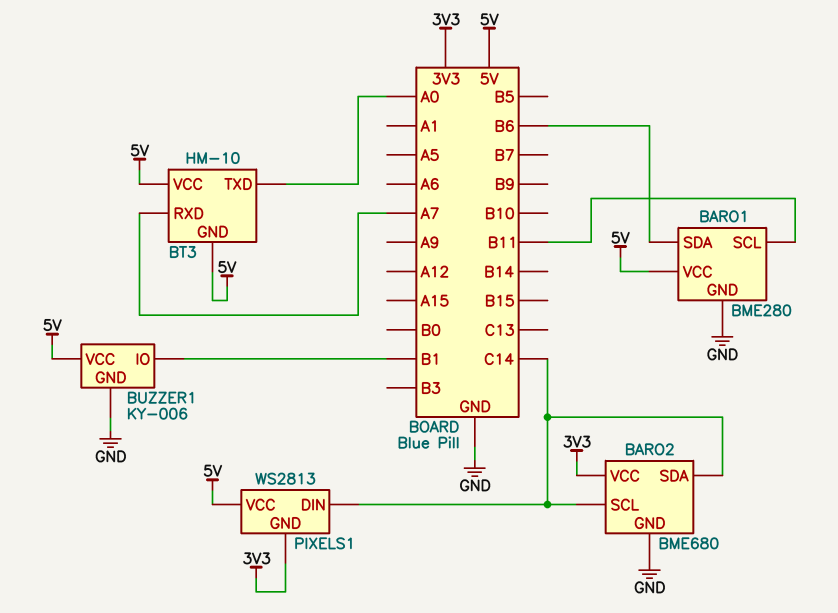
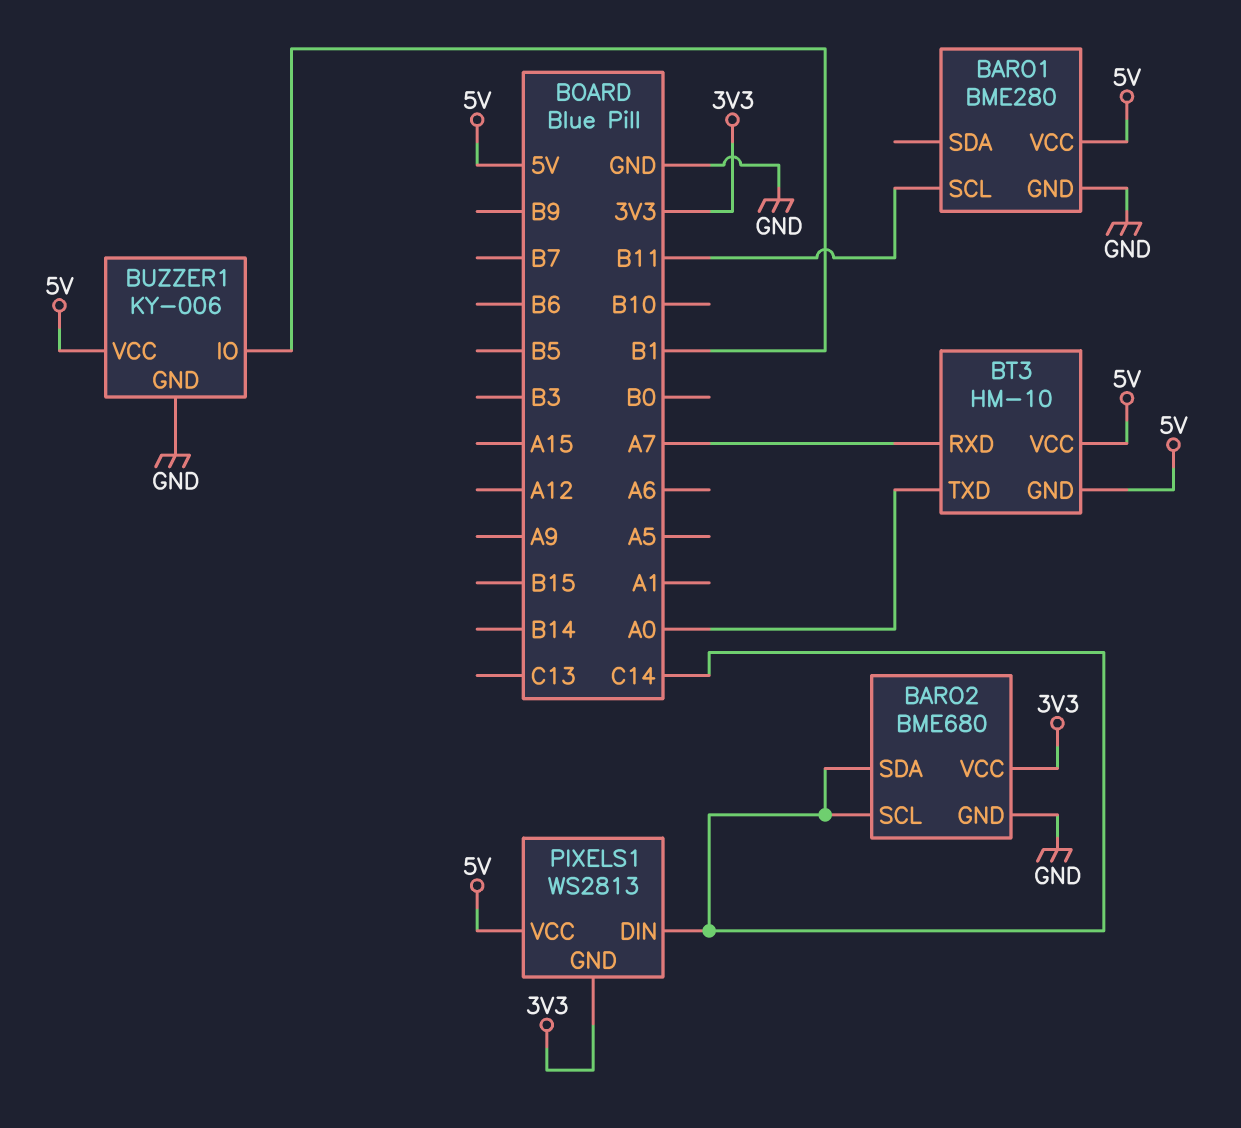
BARO1 pin SDA: B6 -> none

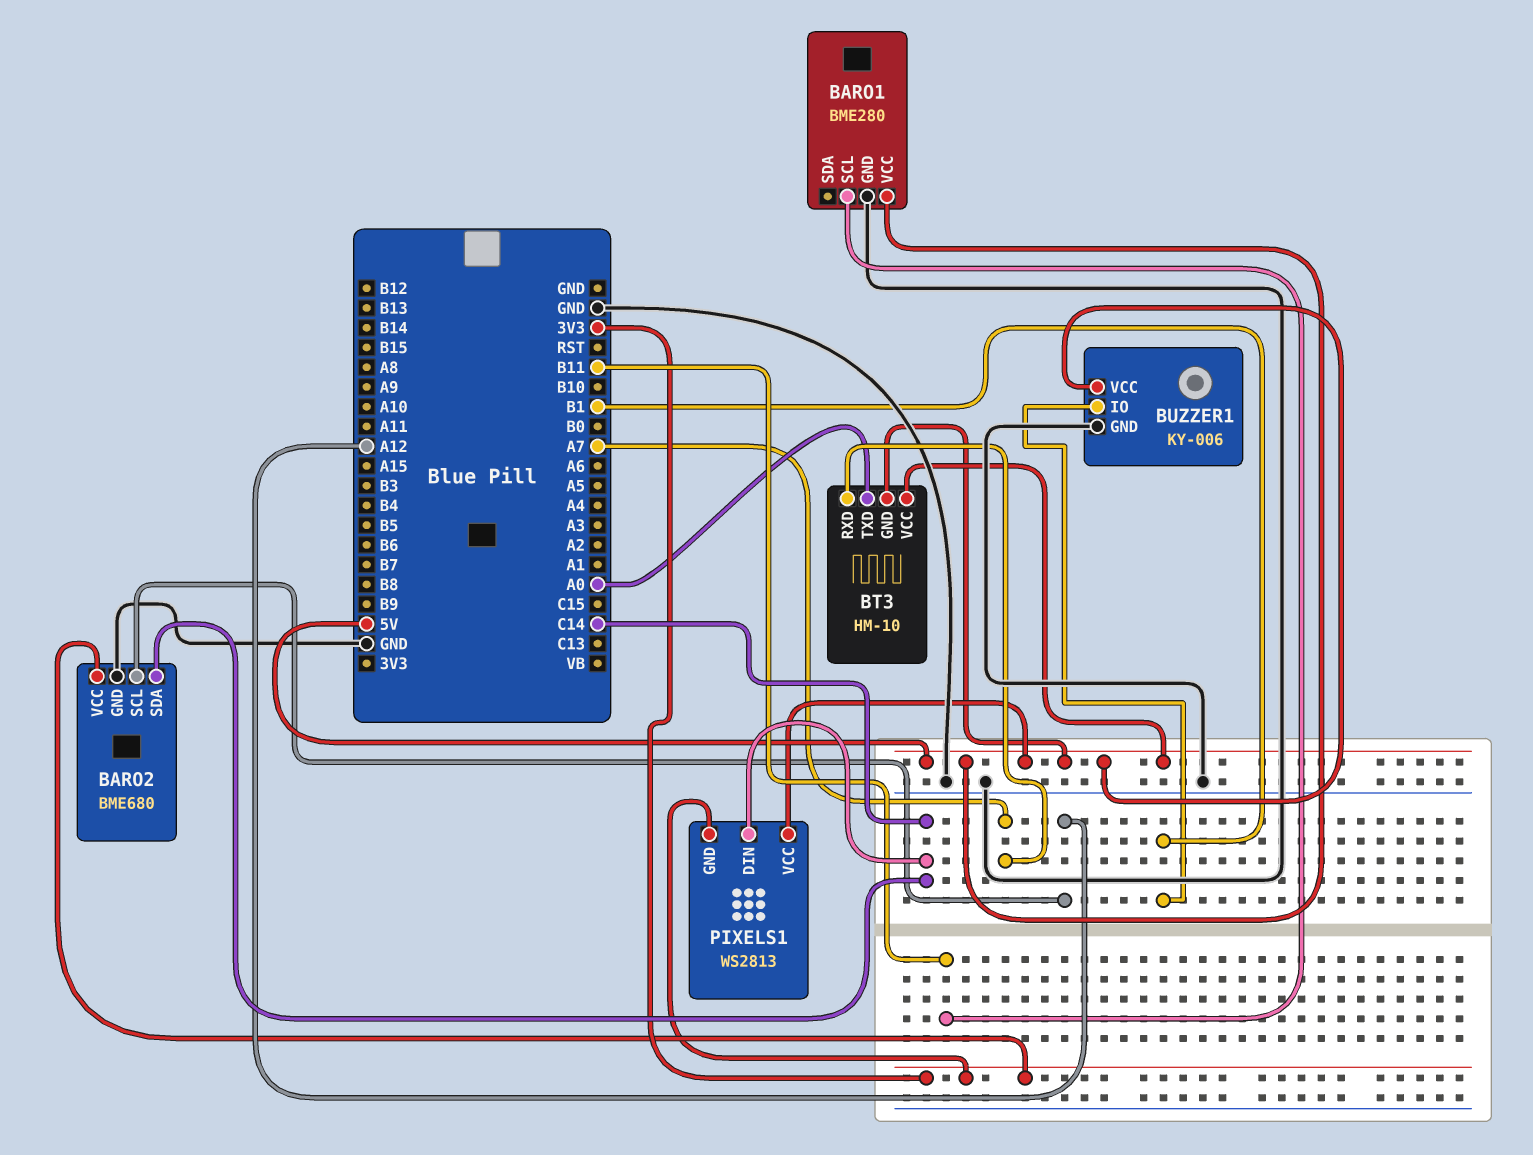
BARO2 pin SCL: C14 -> A12

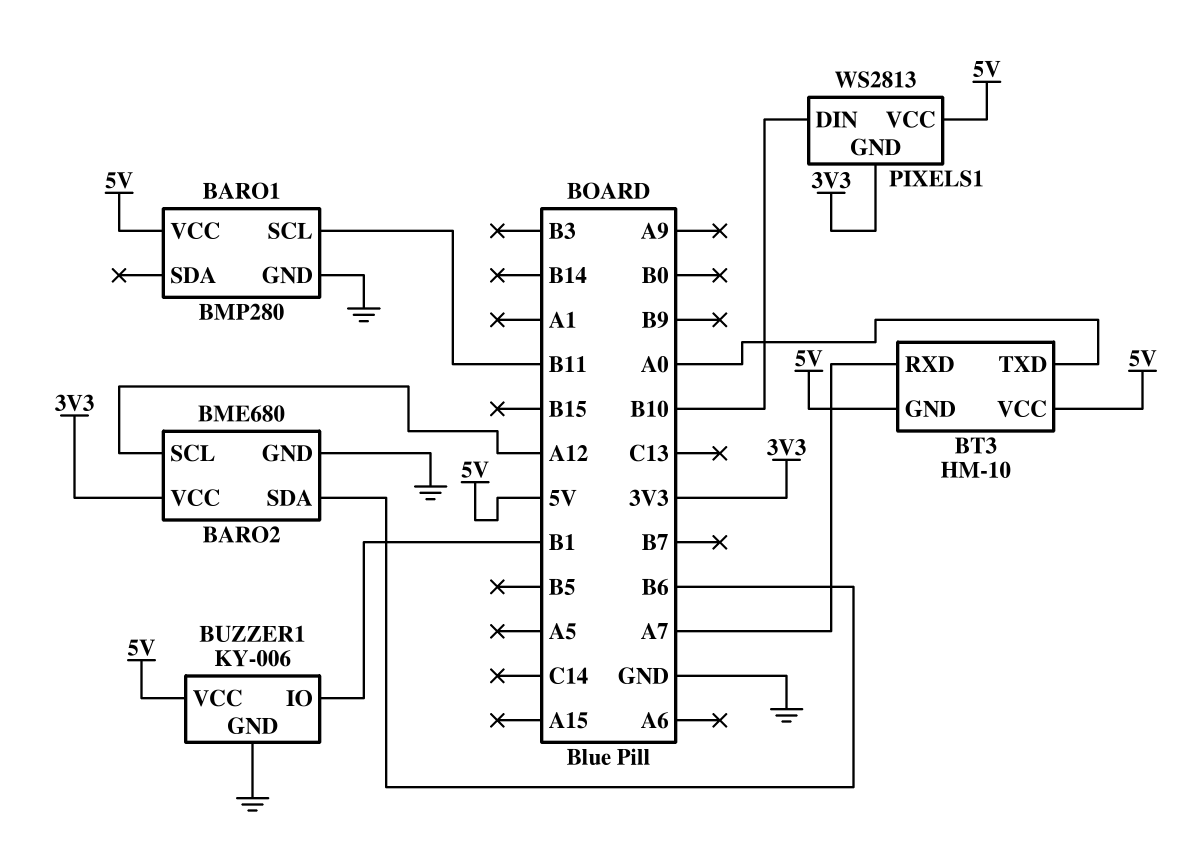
BARO1: BME280 -> BMP280
BARO2 pin SDA: C14 -> B6
PIXELS1 pin DIN: C14 -> B10

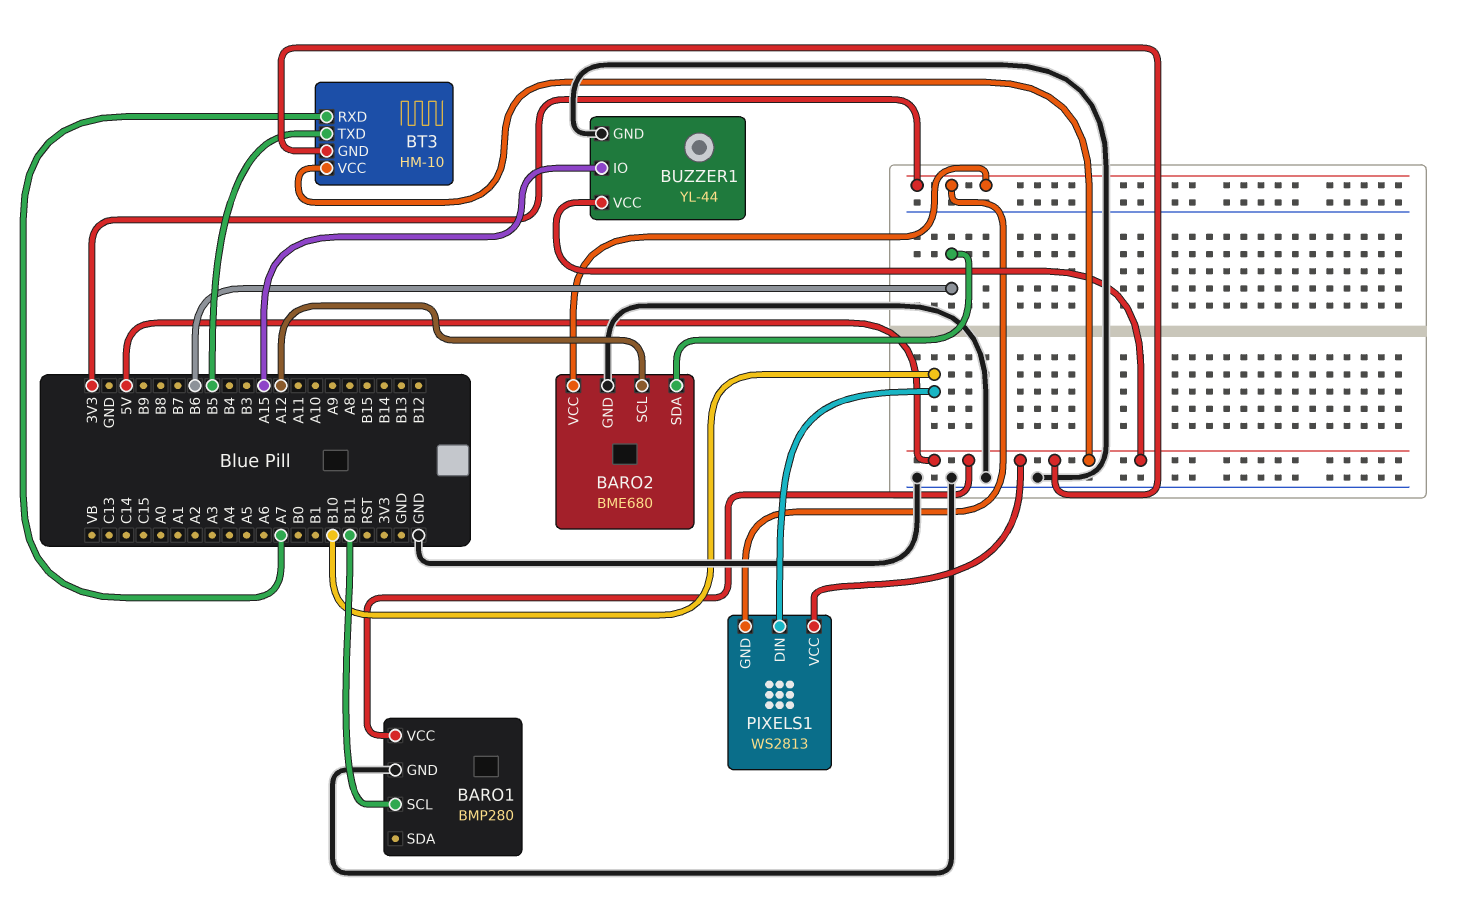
BT3 pin TXD: A0 -> B5
BUZZER1: KY-006 -> YL-44
BUZZER1 pin IO: B1 -> A15

